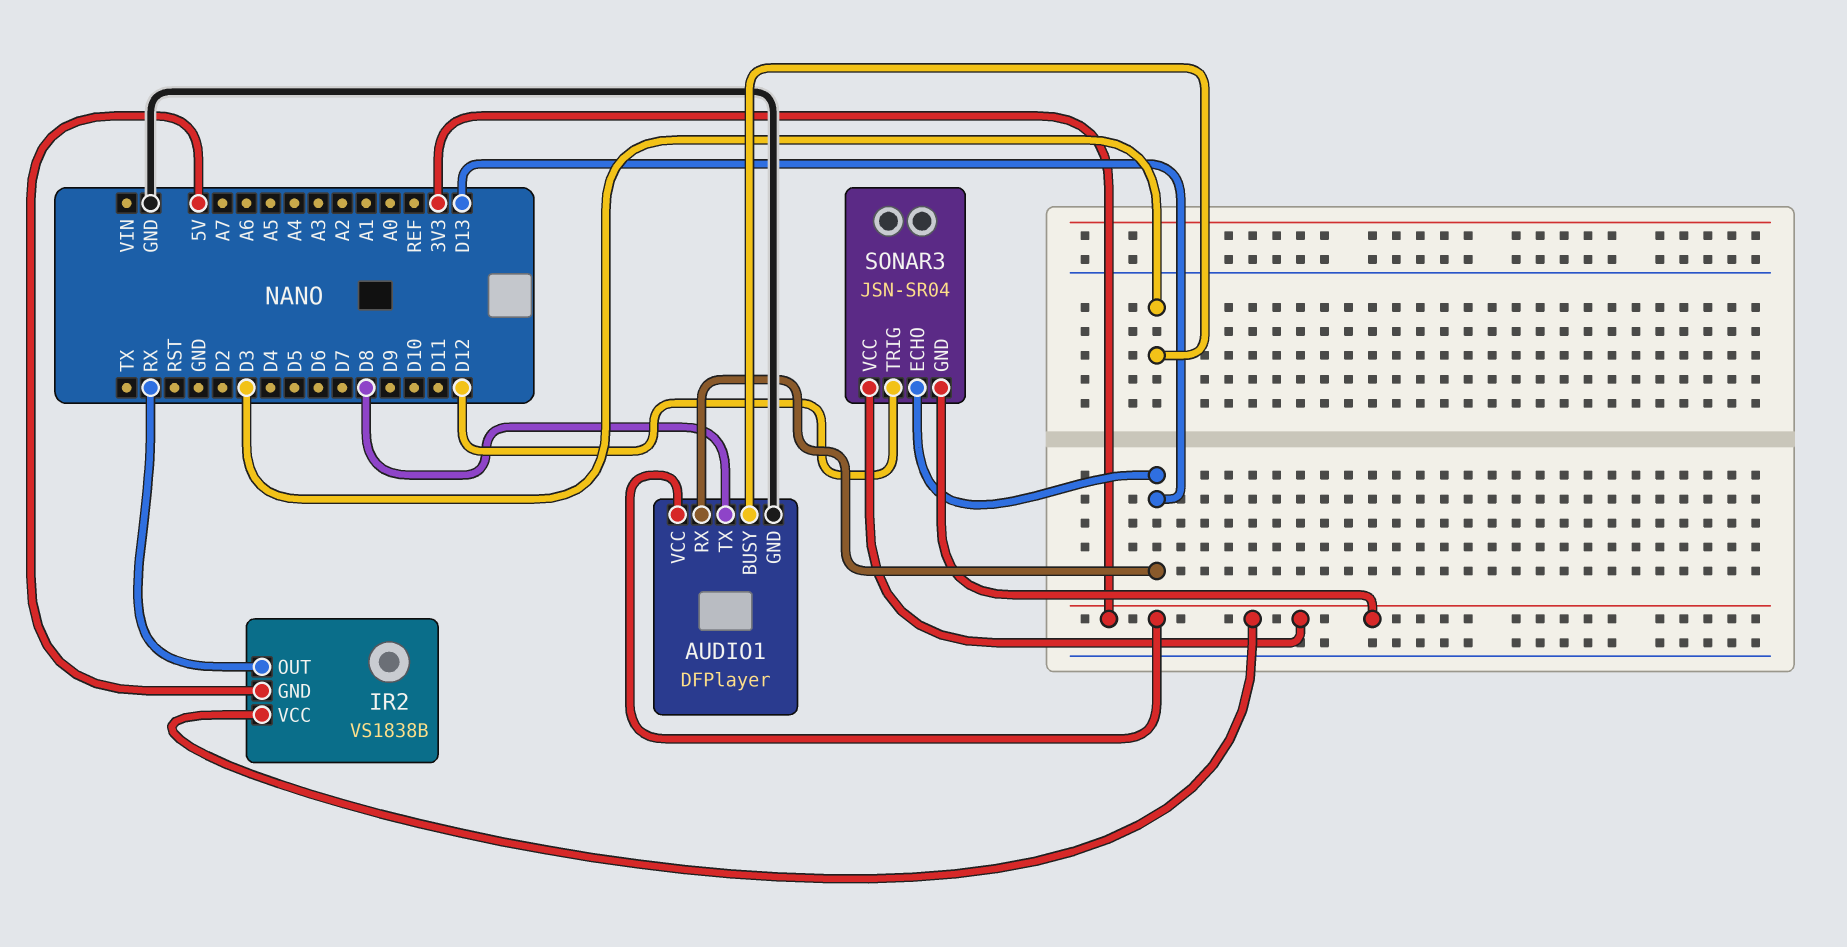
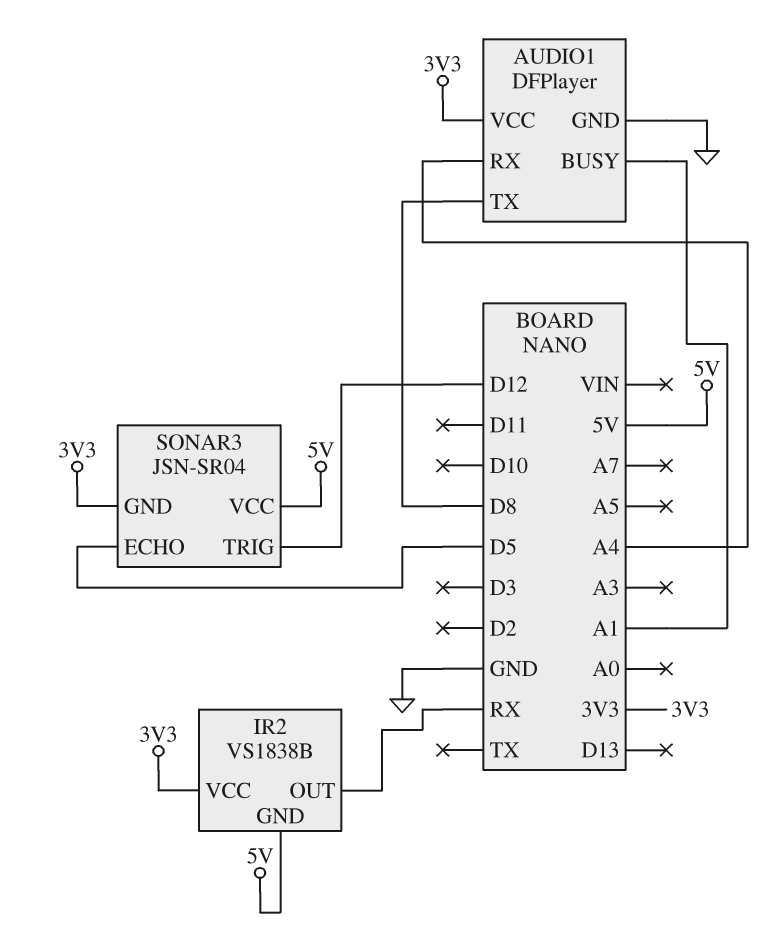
AUDIO1 pin BUSY: D3 -> A1
AUDIO1 pin RX: D13 -> A4
SONAR3 pin ECHO: D13 -> D5
SONAR3 pin VCC: 3V3 -> 5V

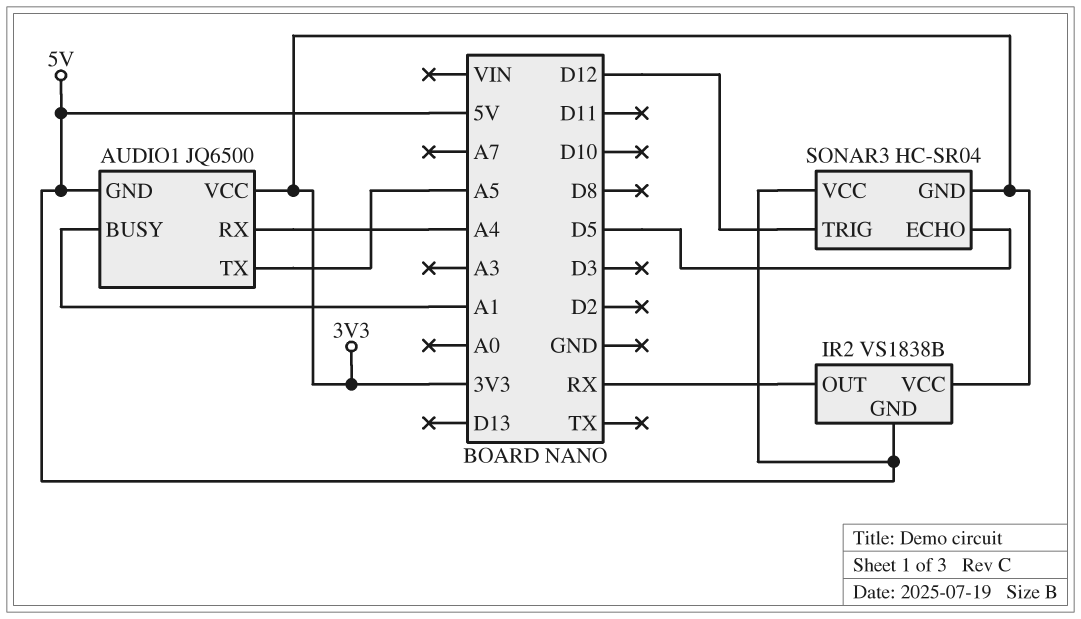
AUDIO1: DFPlayer -> JQ6500
AUDIO1 pin GND: GND -> 5V
AUDIO1 pin TX: D8 -> A5
SONAR3: JSN-SR04 -> HC-SR04

